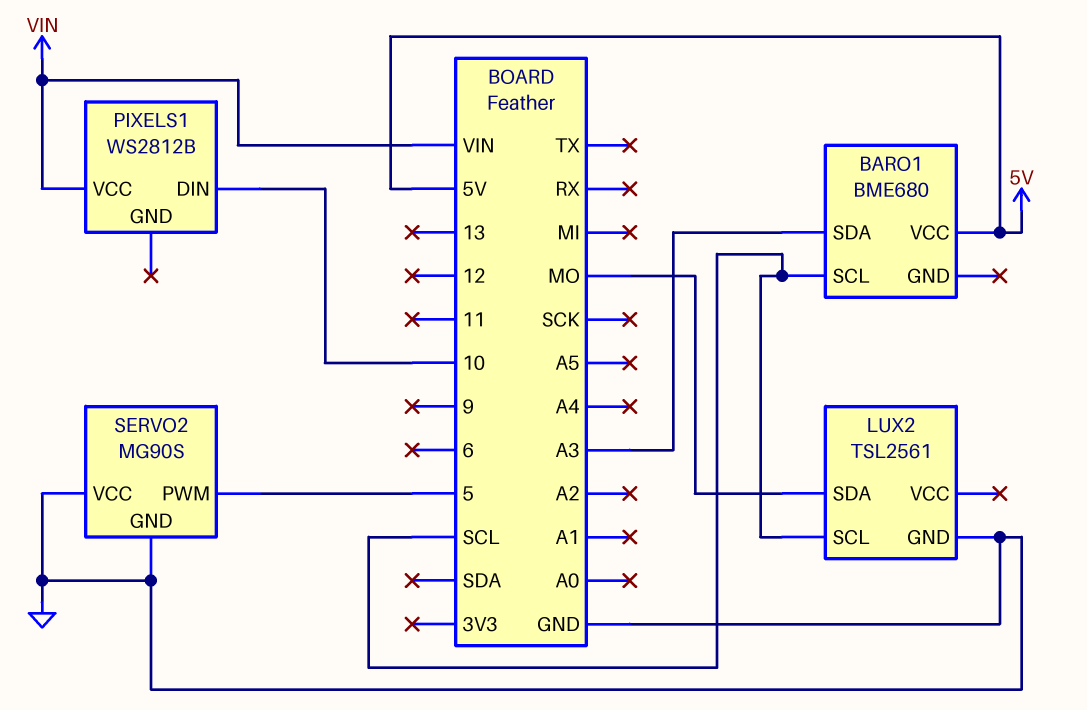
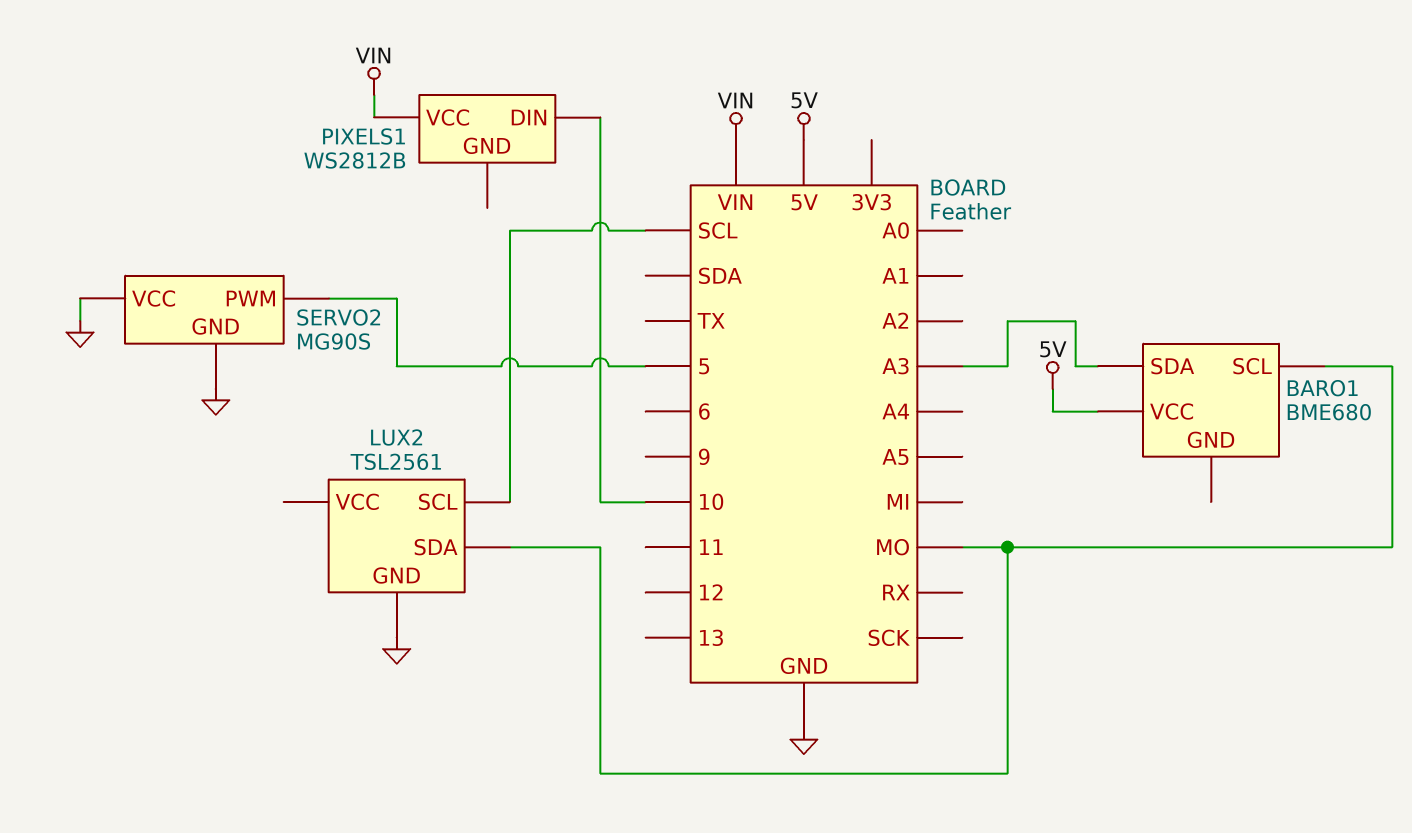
BARO1 pin SCL: SCL -> MO

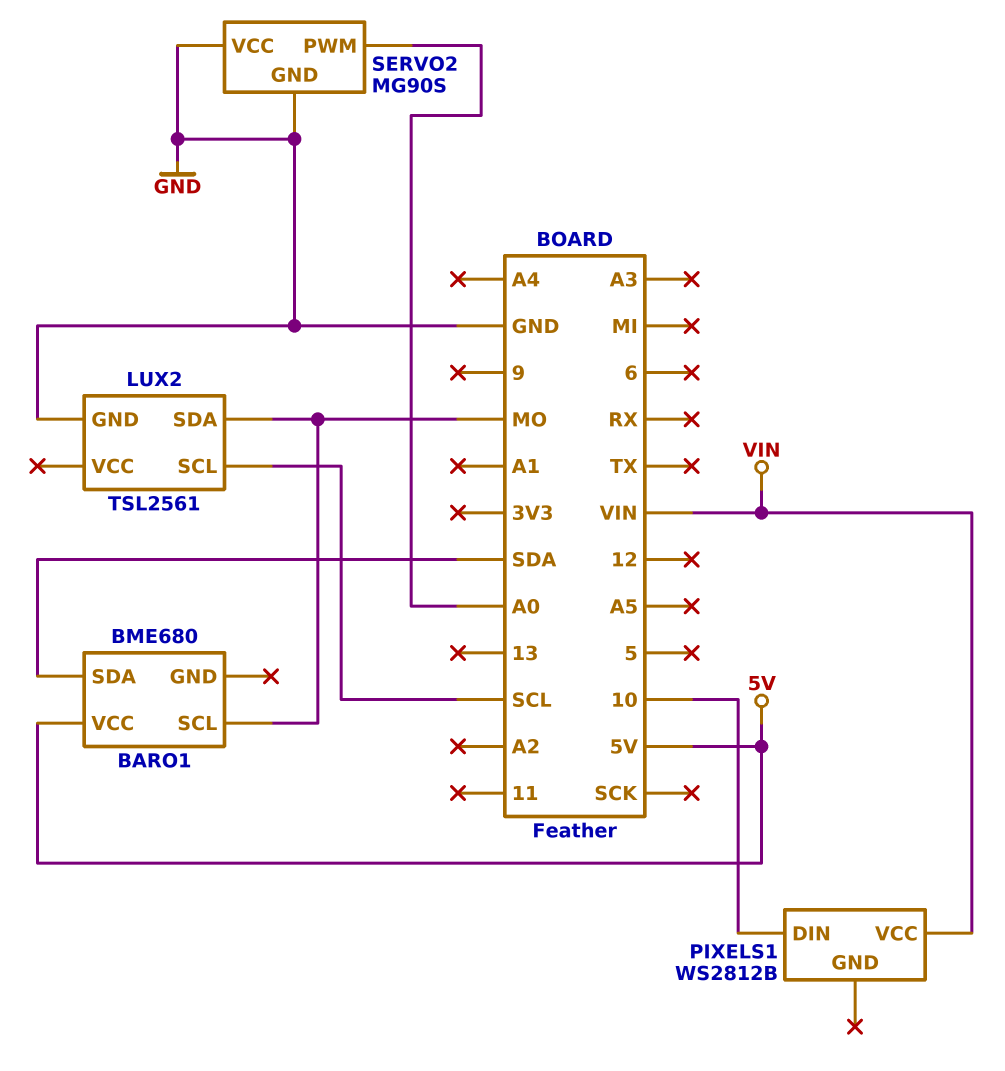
BARO1 pin SDA: A3 -> SDA
SERVO2 pin PWM: 5 -> A0

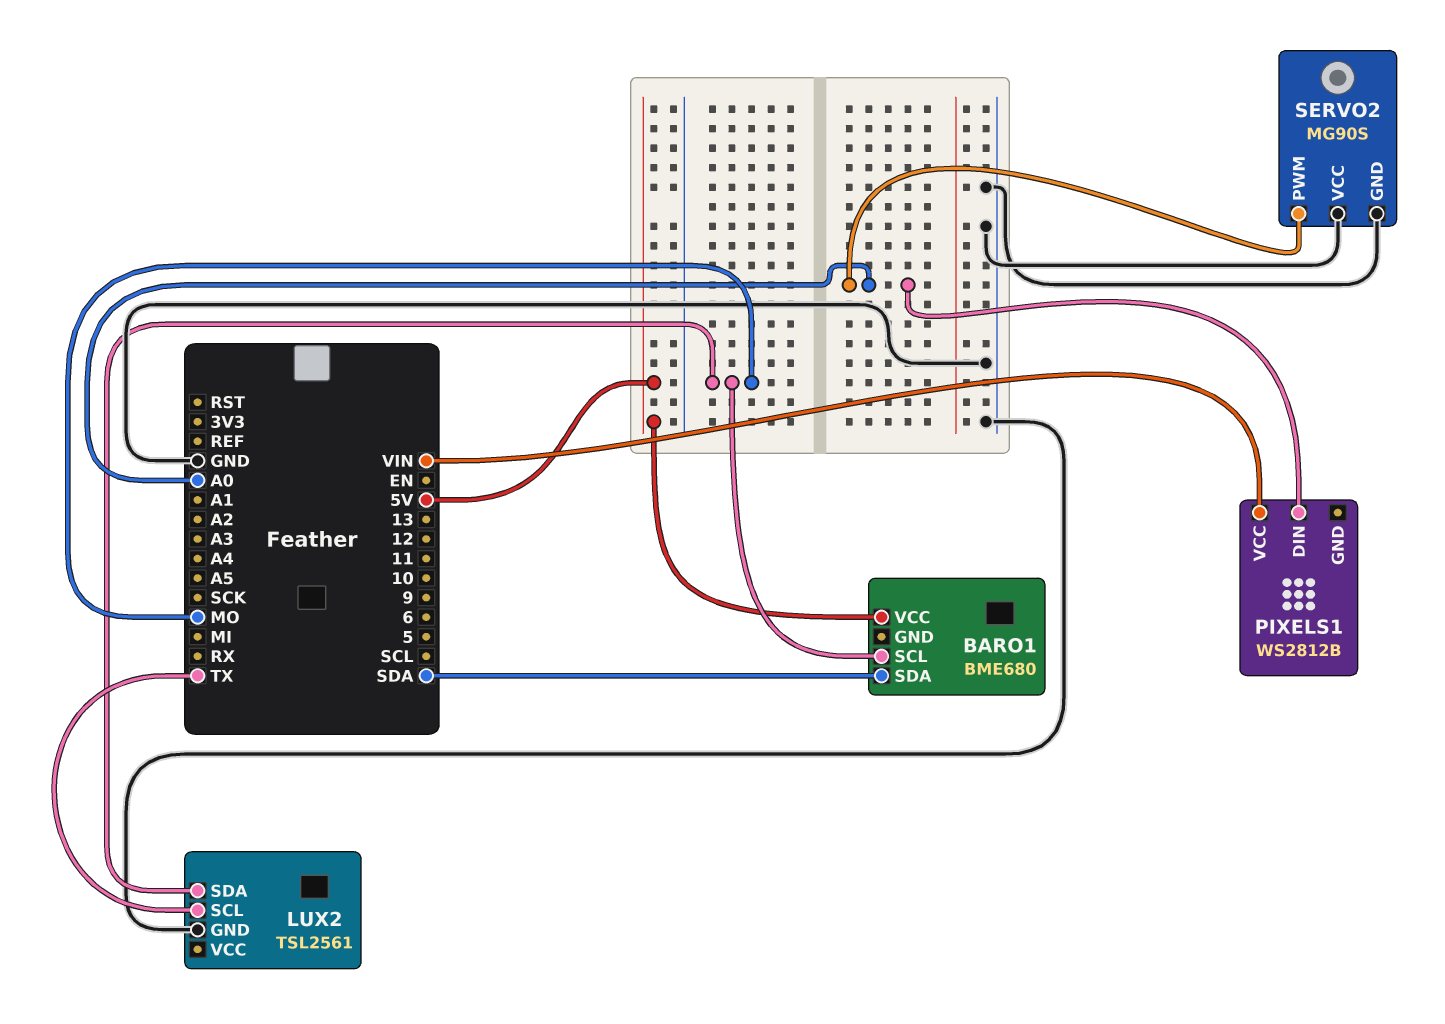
LUX2 pin SCL: SCL -> TX
PIXELS1 pin DIN: 10 -> A0

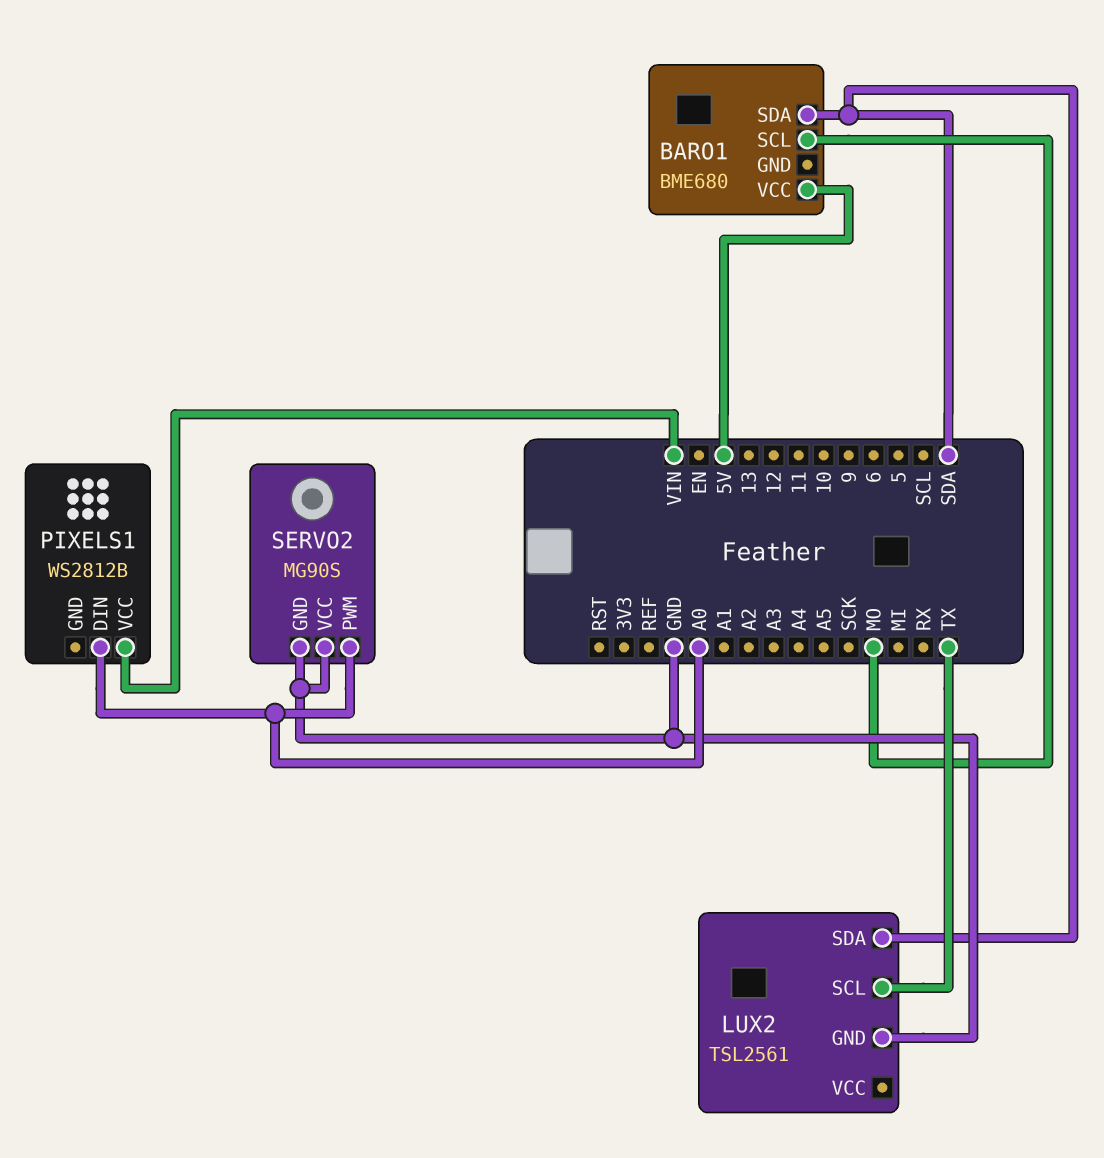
LUX2 pin SDA: MO -> SDA

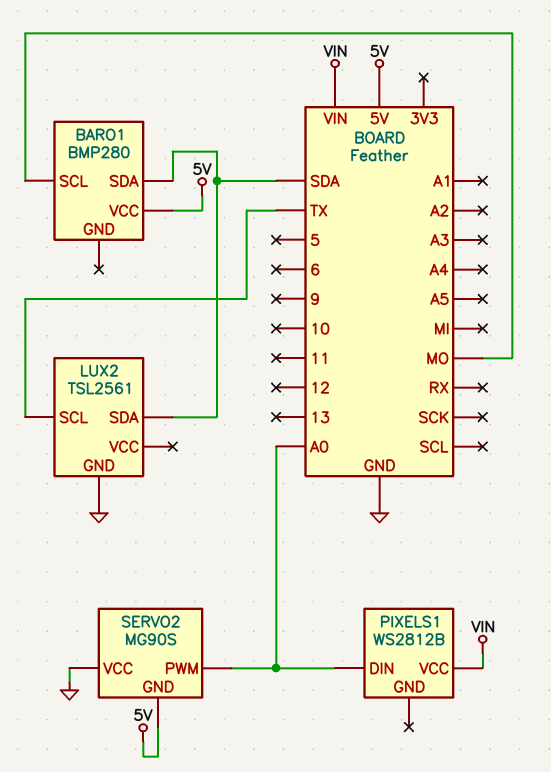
BARO1: BME680 -> BMP280
SERVO2 pin GND: GND -> 5V

